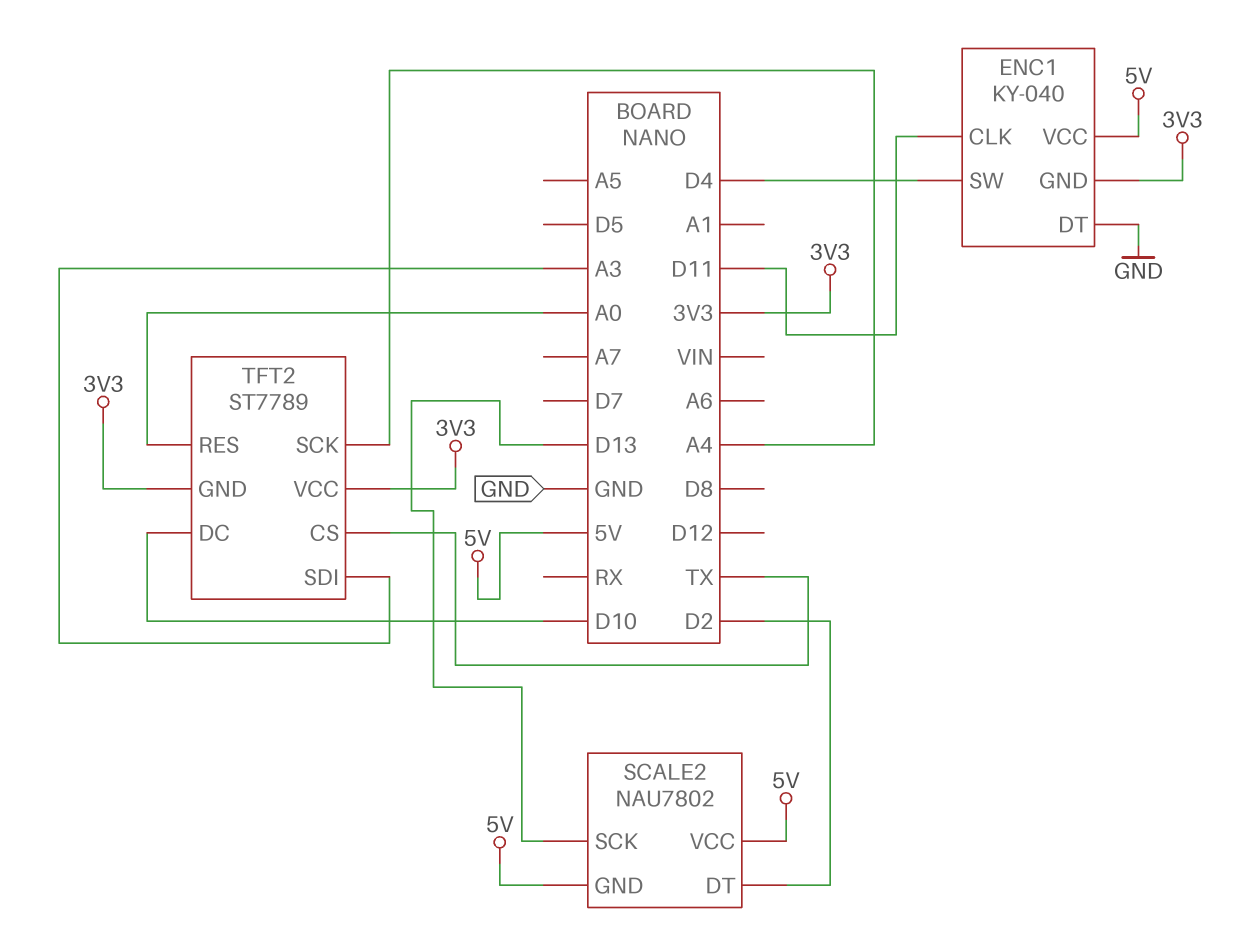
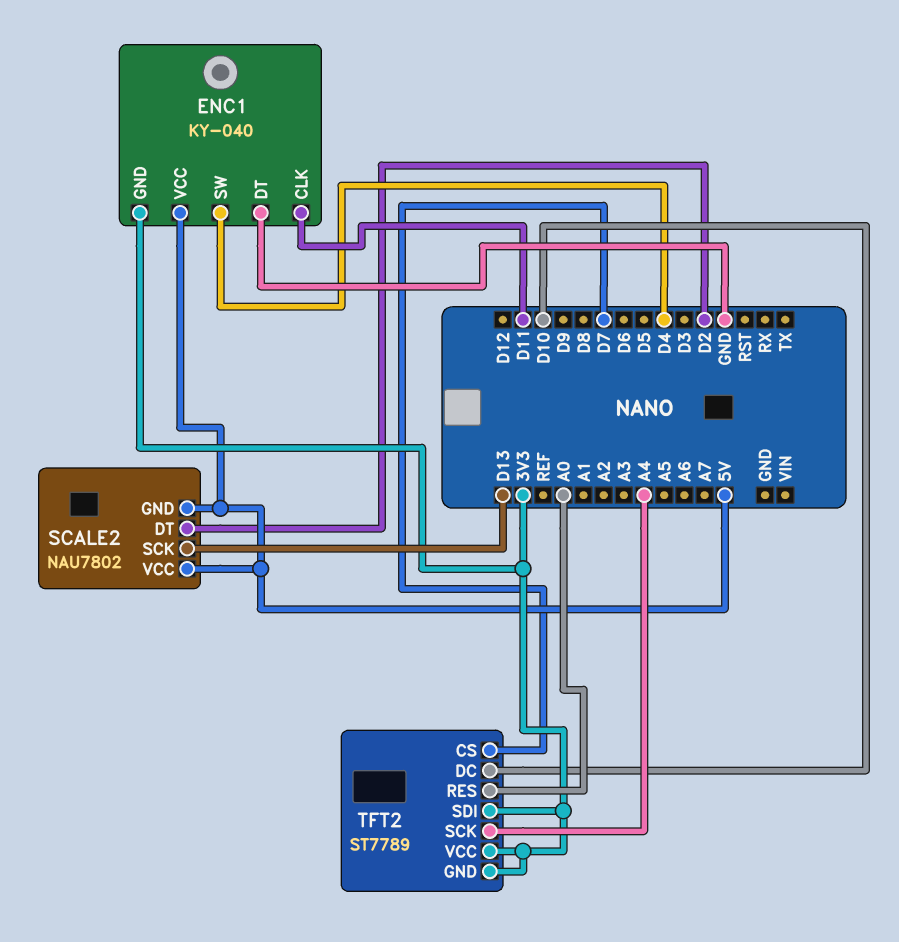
TFT2 pin CS: TX -> D7
TFT2 pin SDI: A3 -> 3V3

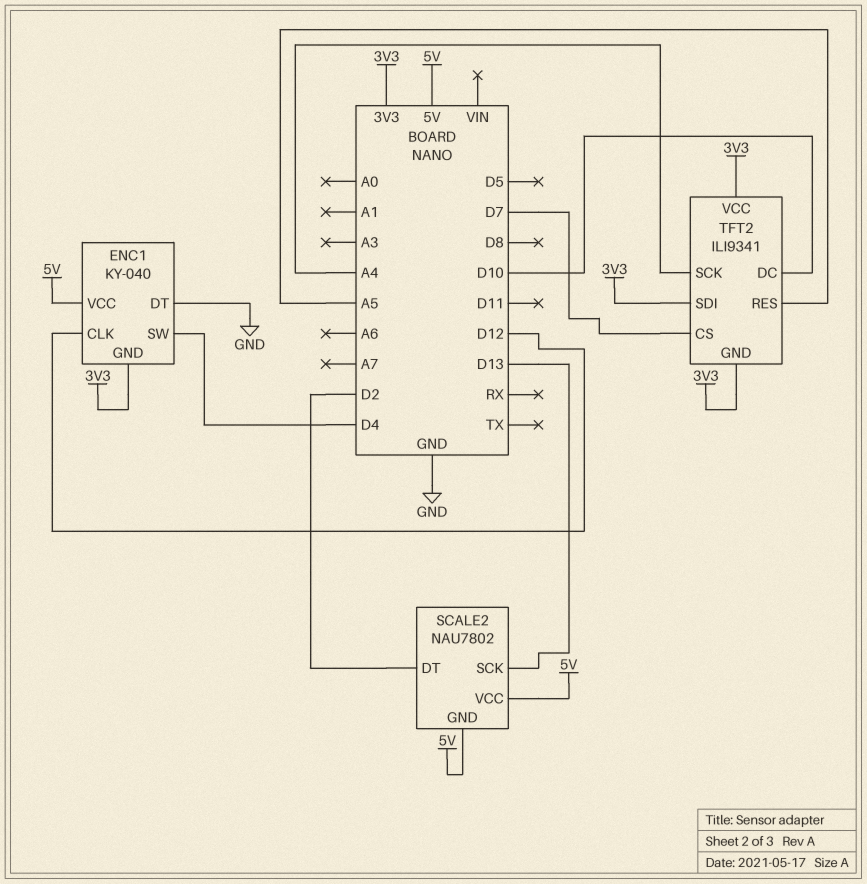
ENC1 pin CLK: D11 -> D12
TFT2: ST7789 -> ILI9341
TFT2 pin RES: A0 -> A5

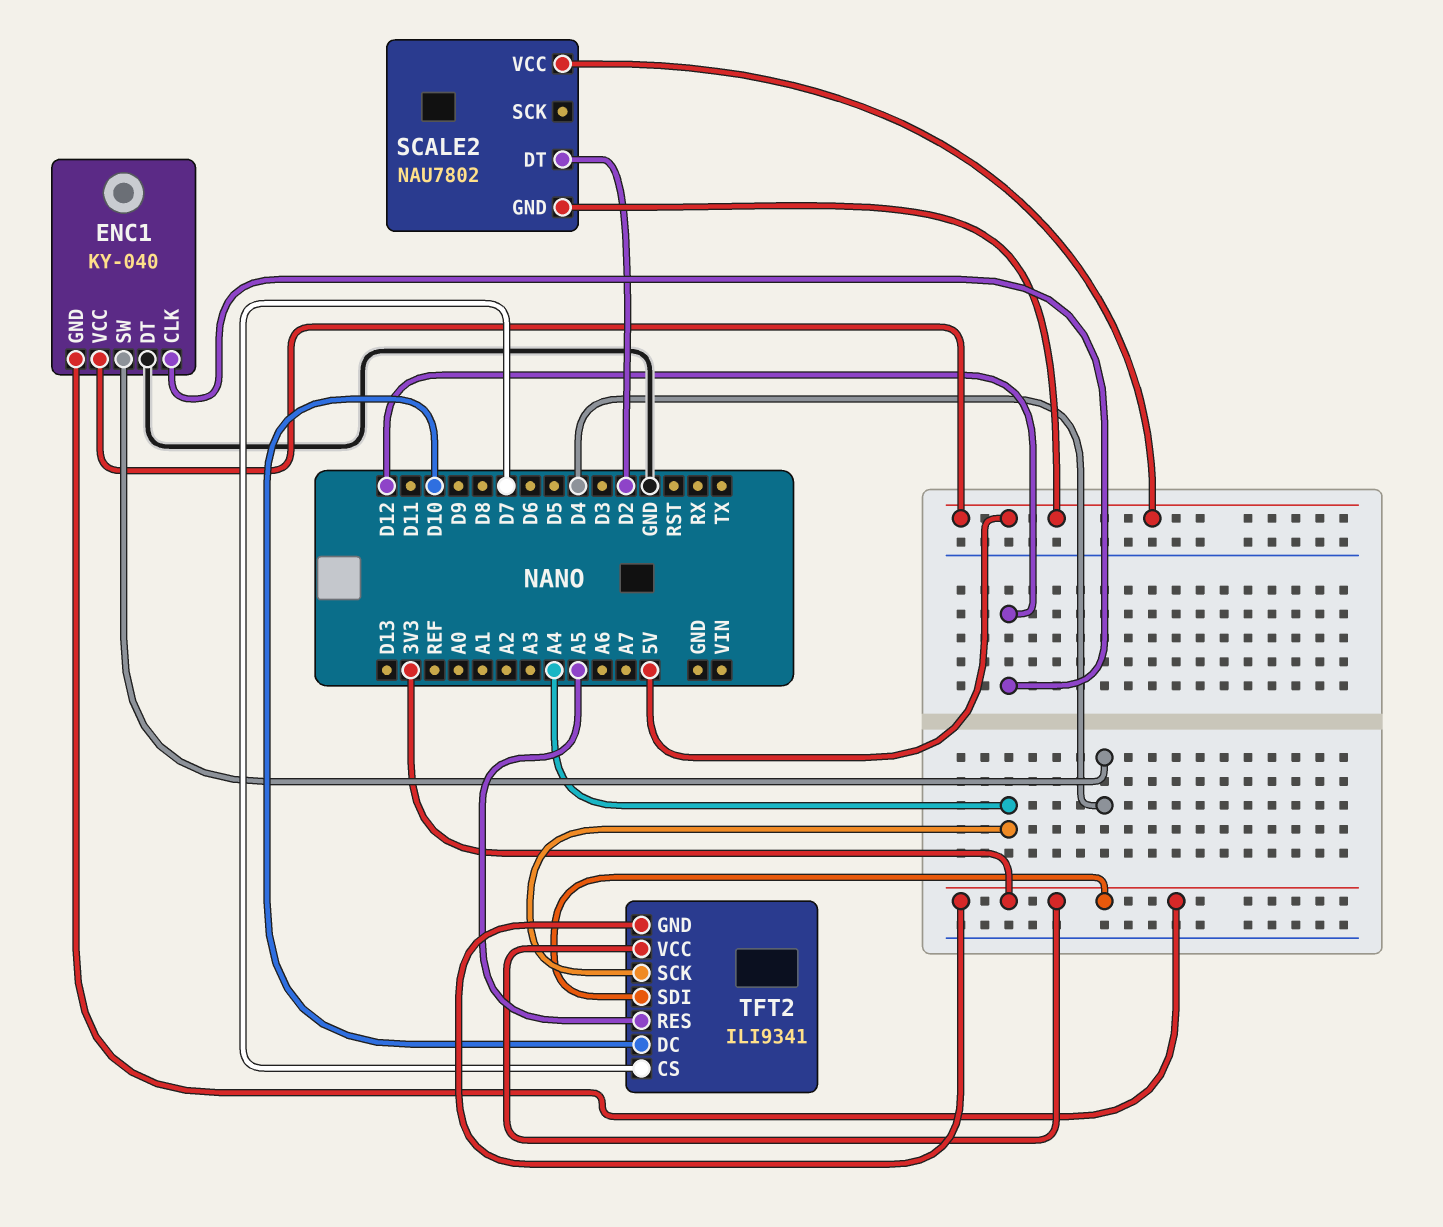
SCALE2 pin SCK: D13 -> none

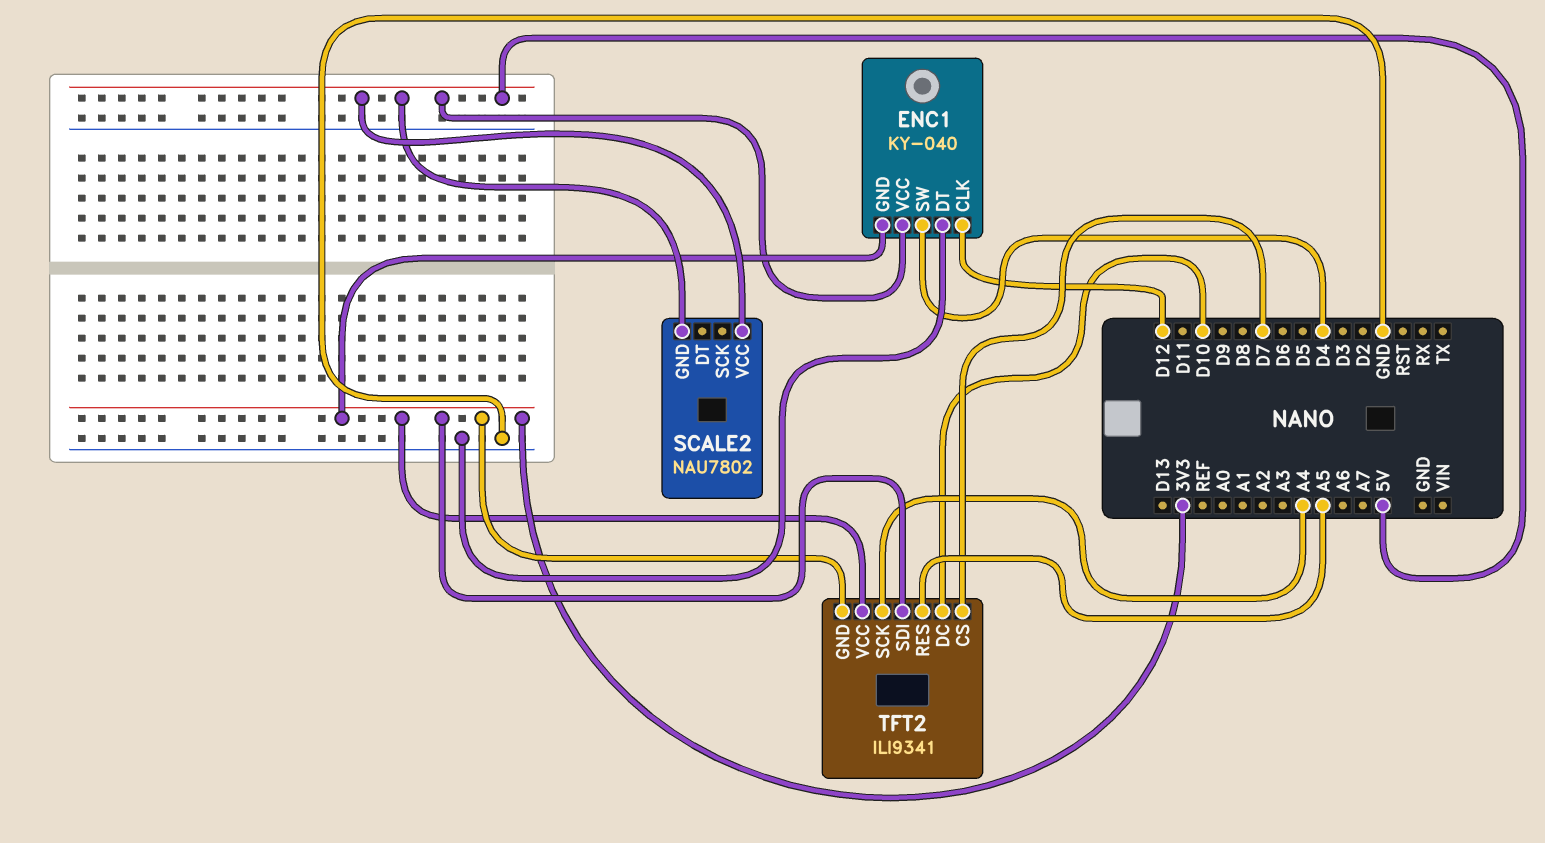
SCALE2 pin DT: D2 -> none

